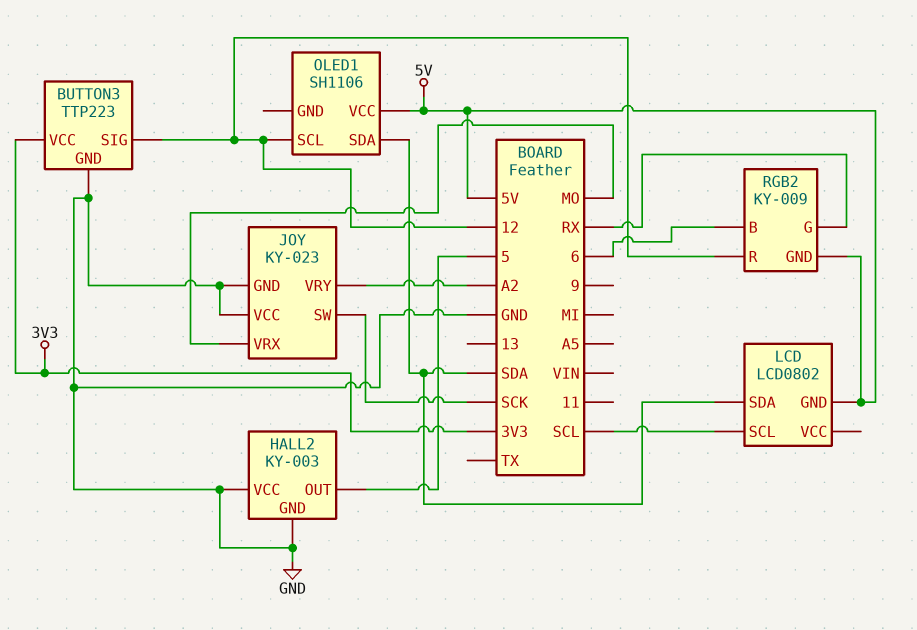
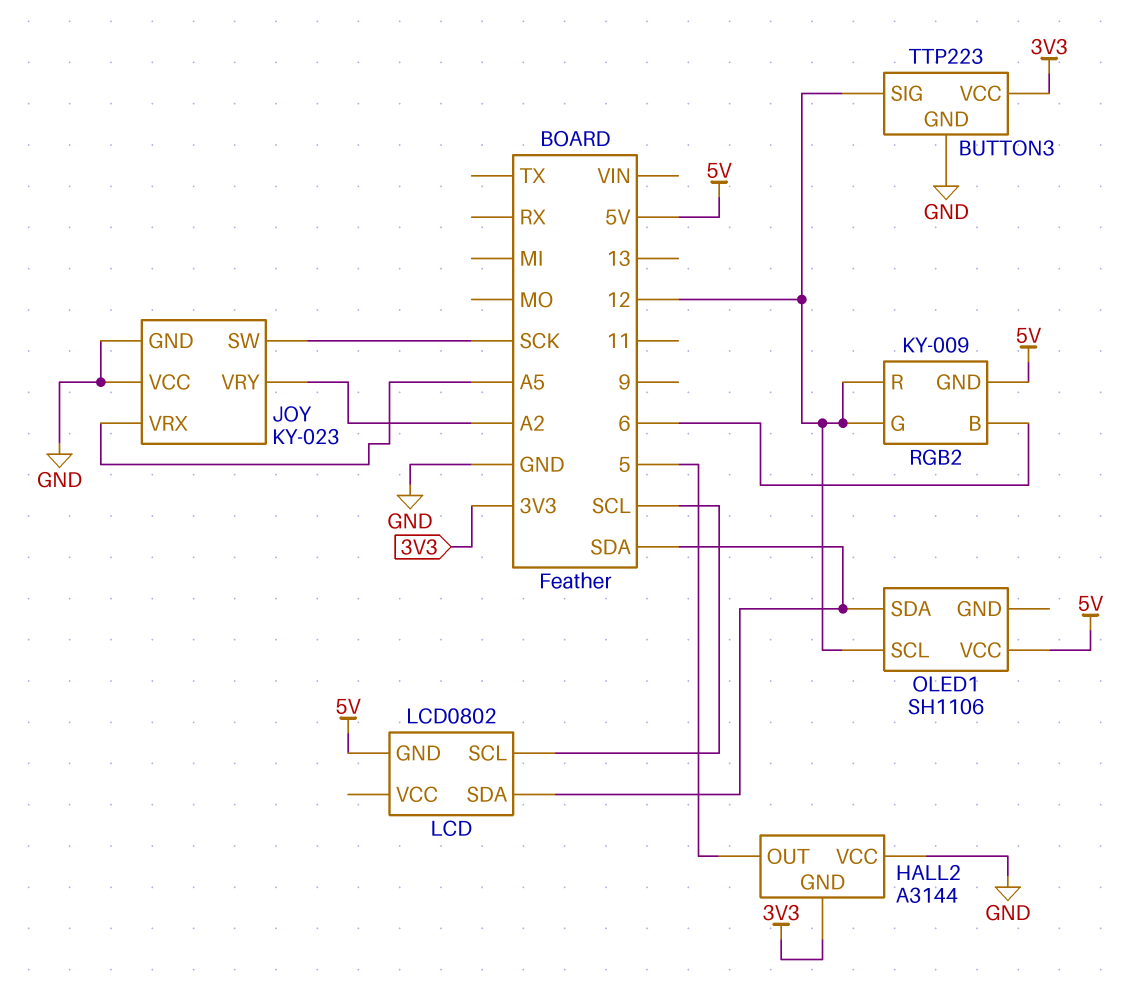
HALL2: KY-003 -> A3144
HALL2 pin GND: GND -> 3V3
JOY pin VRX: MO -> A5
RGB2 pin G: RX -> 12

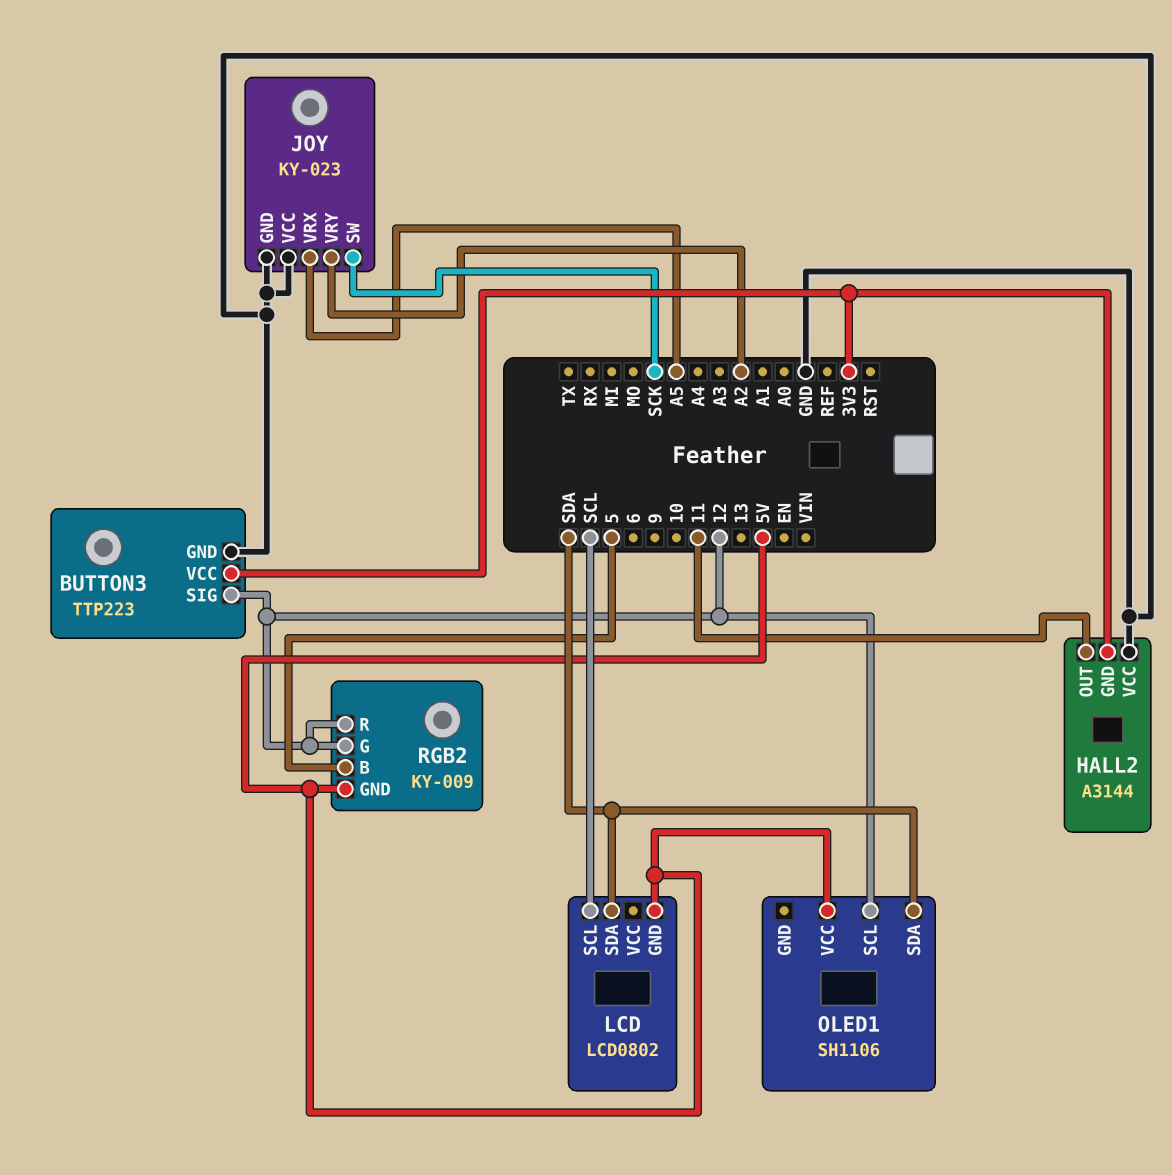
HALL2 pin OUT: 5 -> 11
RGB2 pin B: 6 -> 5

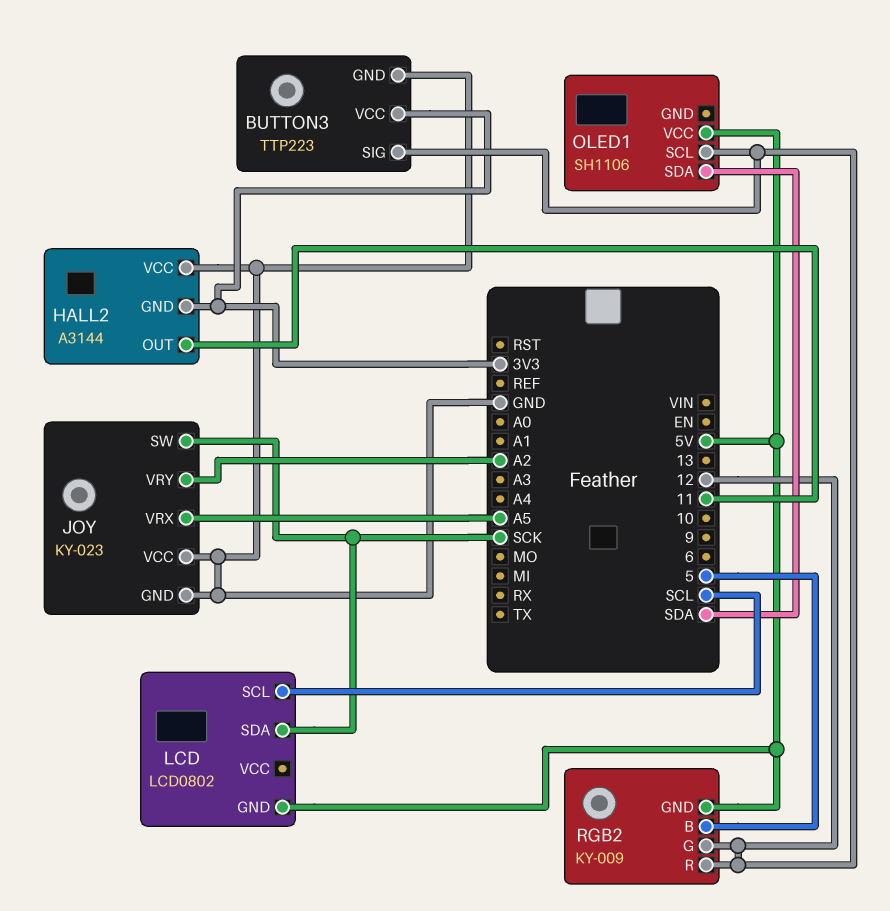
LCD pin SDA: SDA -> SCK

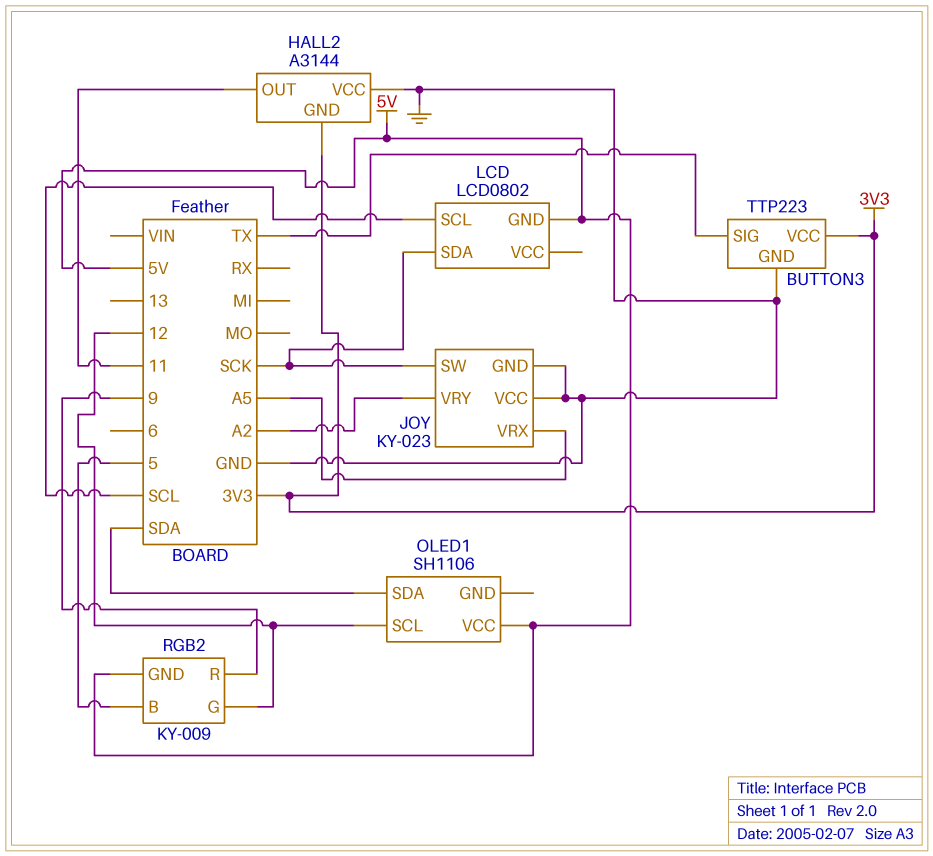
BUTTON3 pin SIG: 12 -> TX
RGB2 pin R: 12 -> 9

